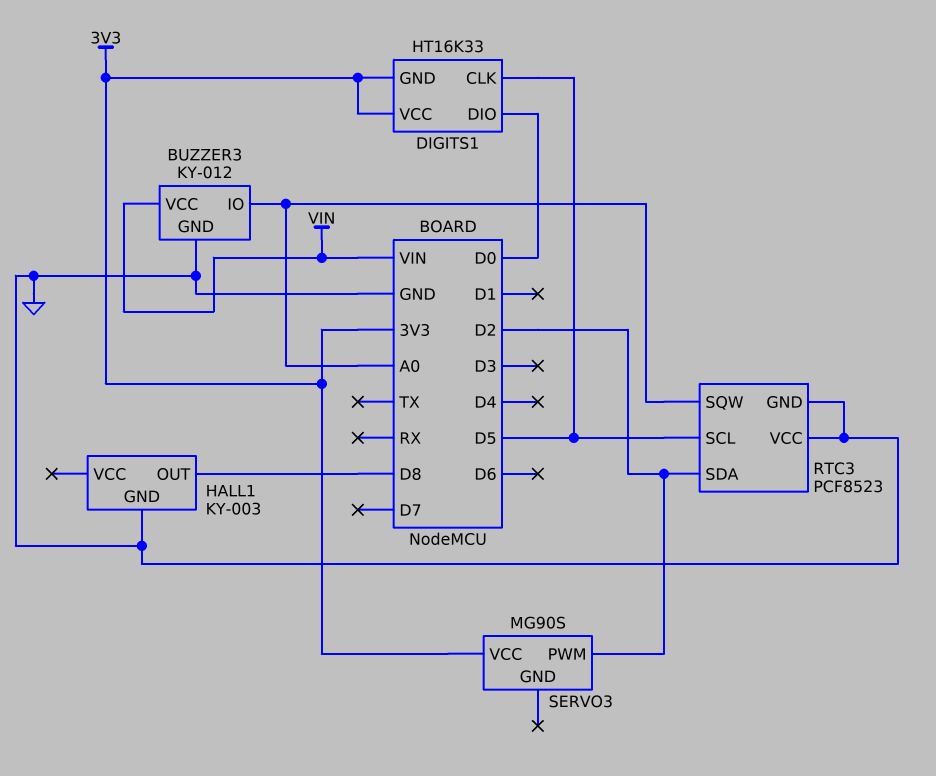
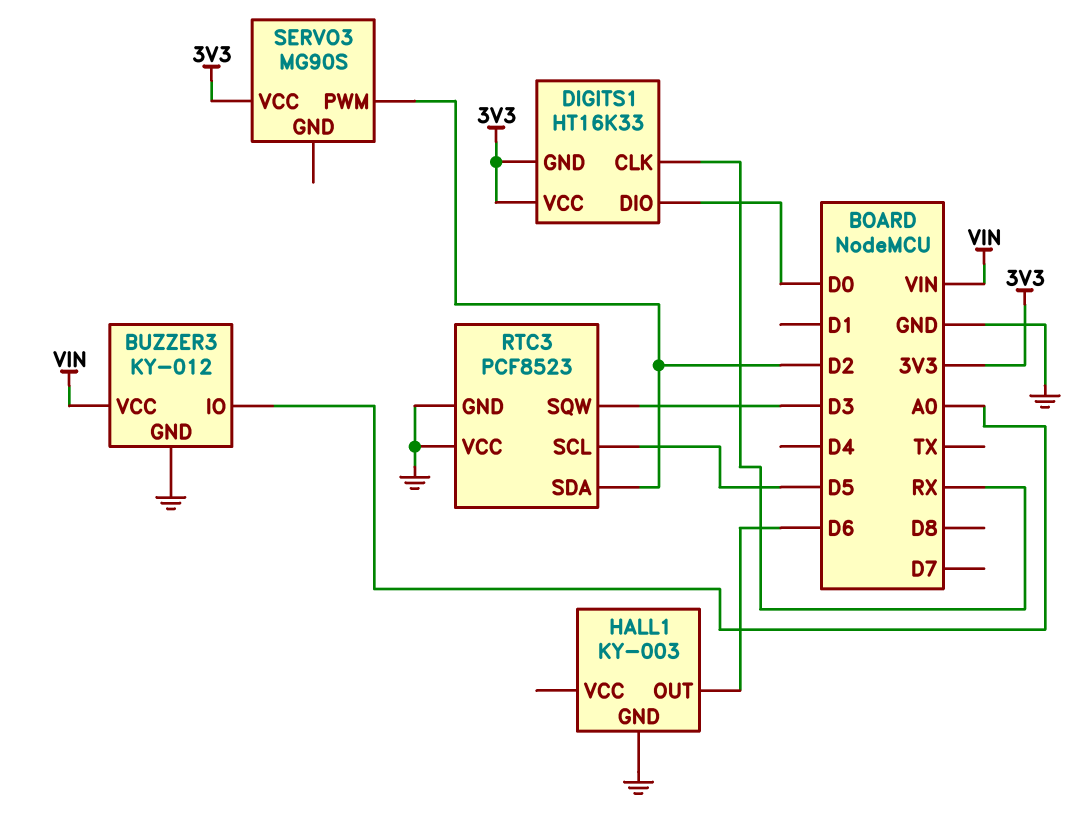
DIGITS1 pin CLK: D5 -> RX
HALL1 pin OUT: D8 -> D6
RTC3 pin SQW: A0 -> D3

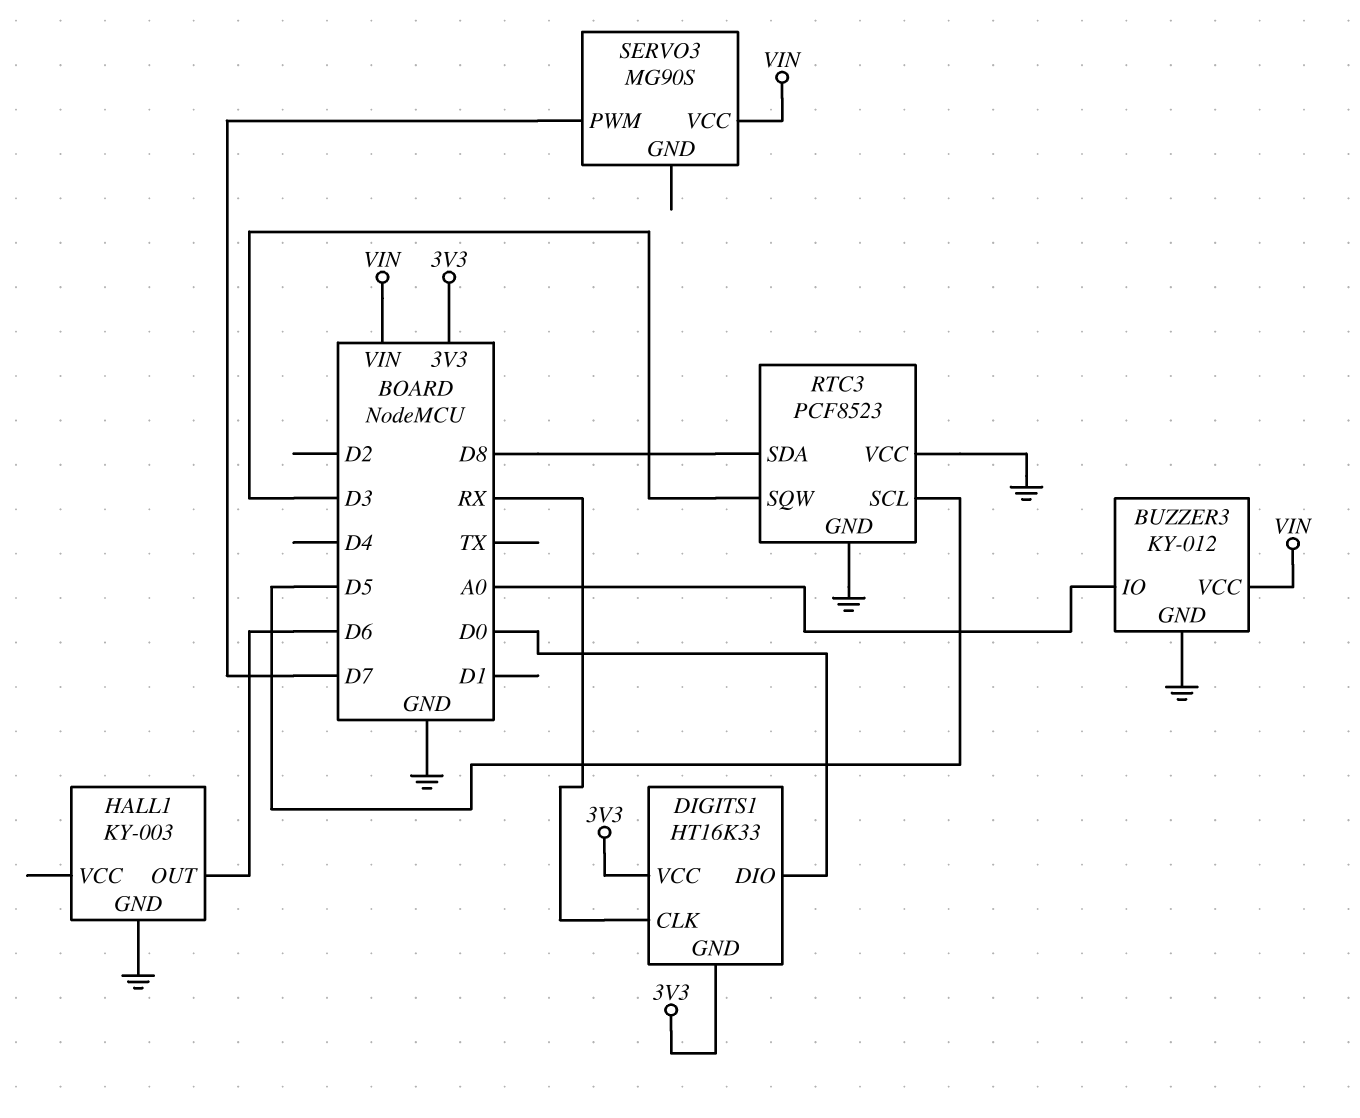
RTC3 pin SDA: D2 -> D8
SERVO3 pin PWM: D2 -> D7
SERVO3 pin VCC: 3V3 -> VIN

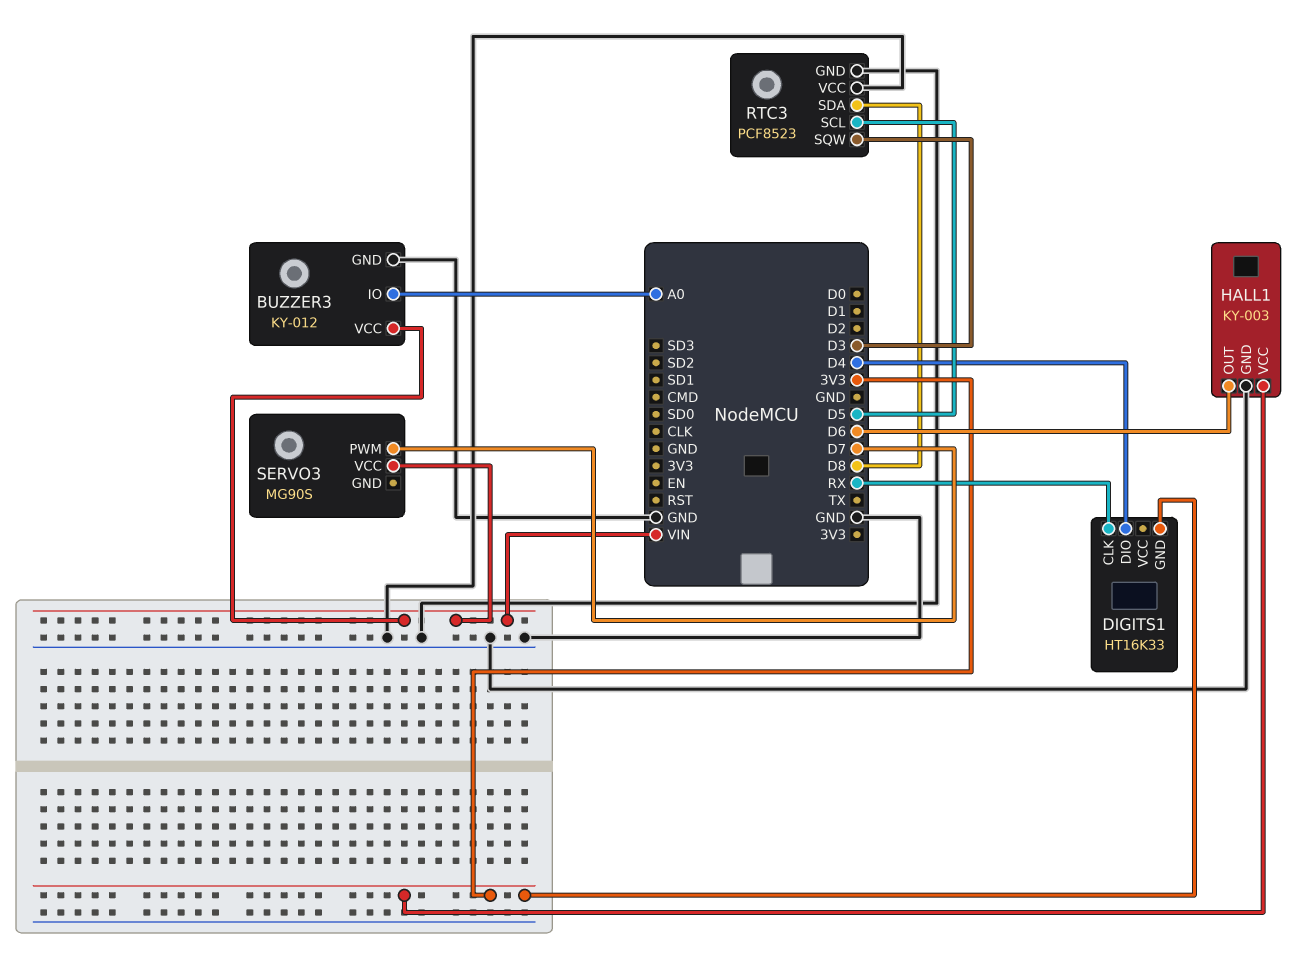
DIGITS1 pin DIO: D0 -> D4
DIGITS1 pin VCC: 3V3 -> none
HALL1 pin VCC: none -> 3V3

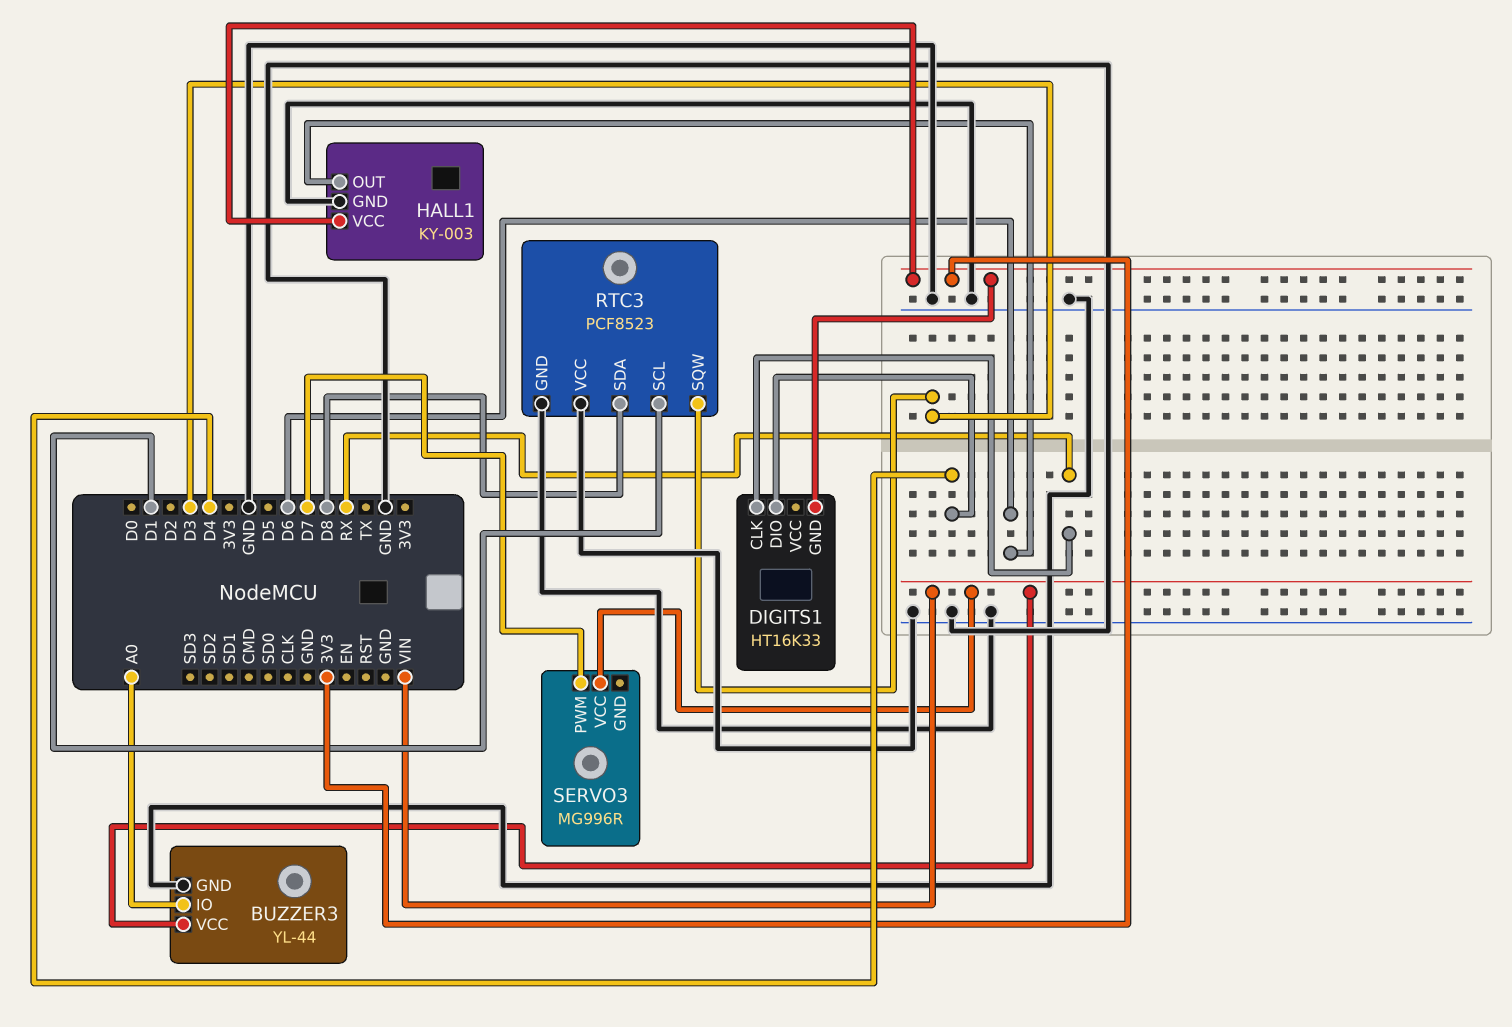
BUZZER3: KY-012 -> YL-44
RTC3 pin SCL: D5 -> D1
SERVO3: MG90S -> MG996R

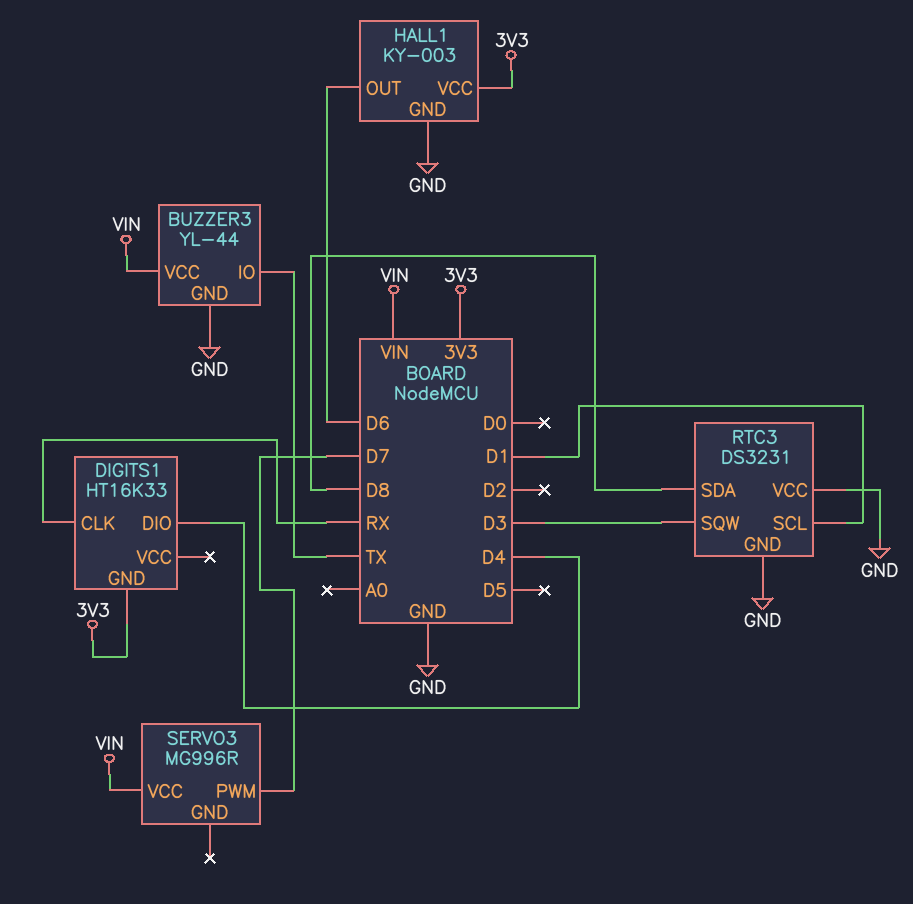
BUZZER3 pin IO: A0 -> TX
RTC3: PCF8523 -> DS3231

